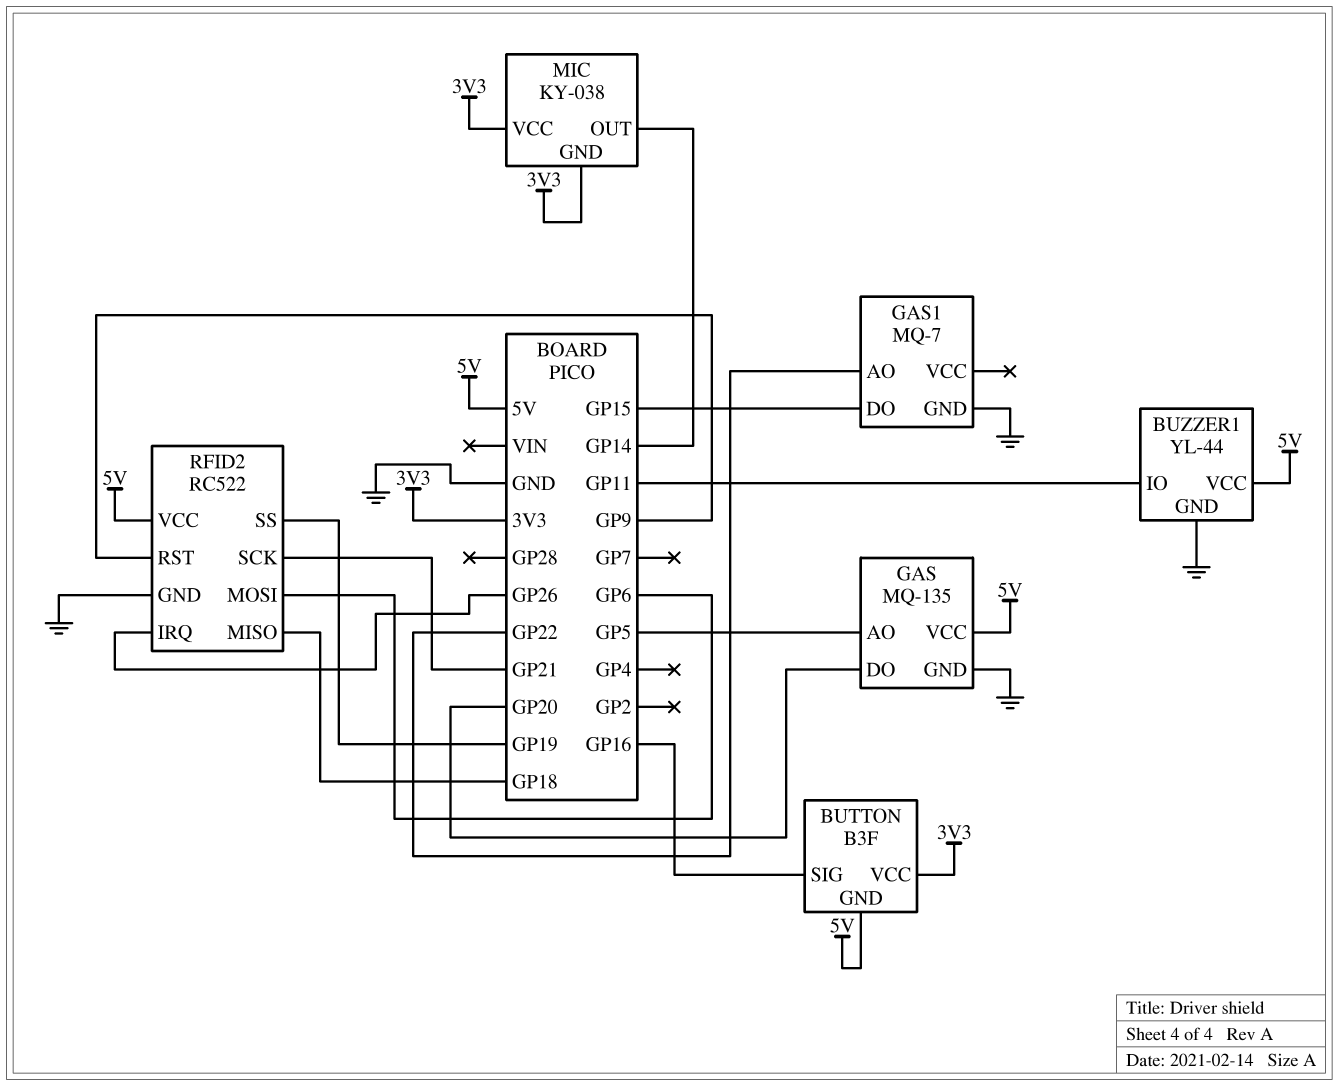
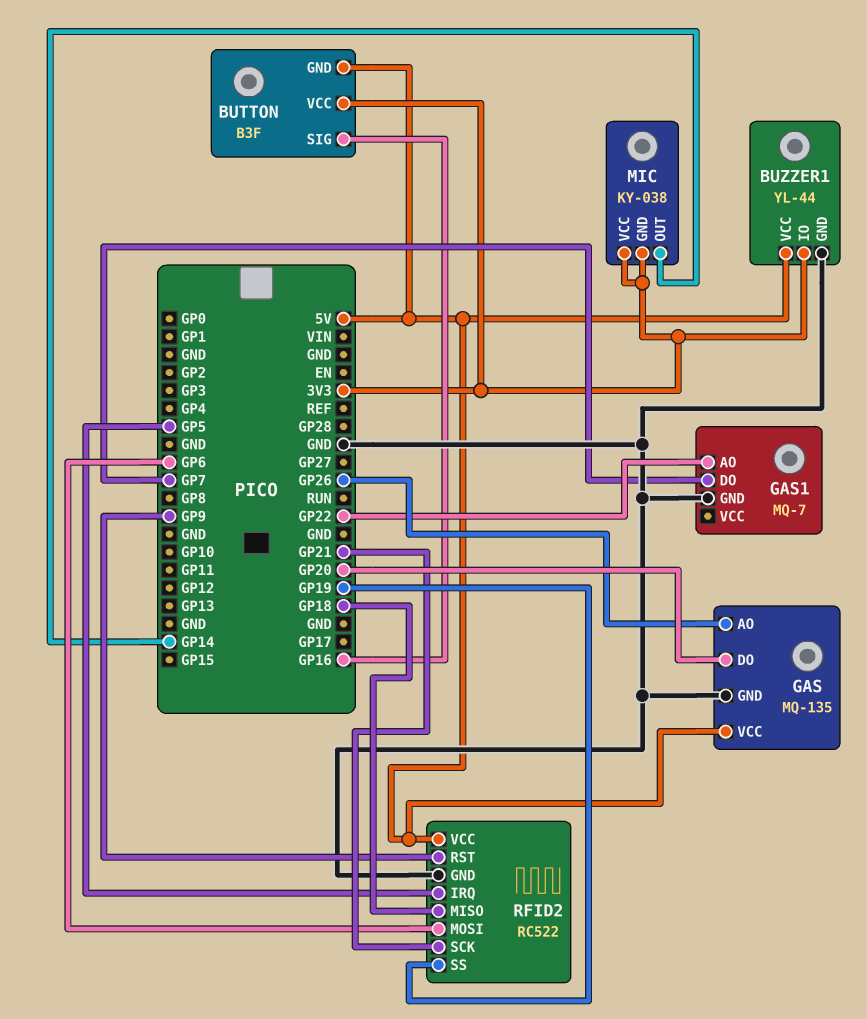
BUZZER1 pin IO: GP11 -> 3V3
GAS pin AO: GP5 -> GP26
GAS1 pin DO: GP15 -> GP7
RFID2 pin IRQ: GP26 -> GP5

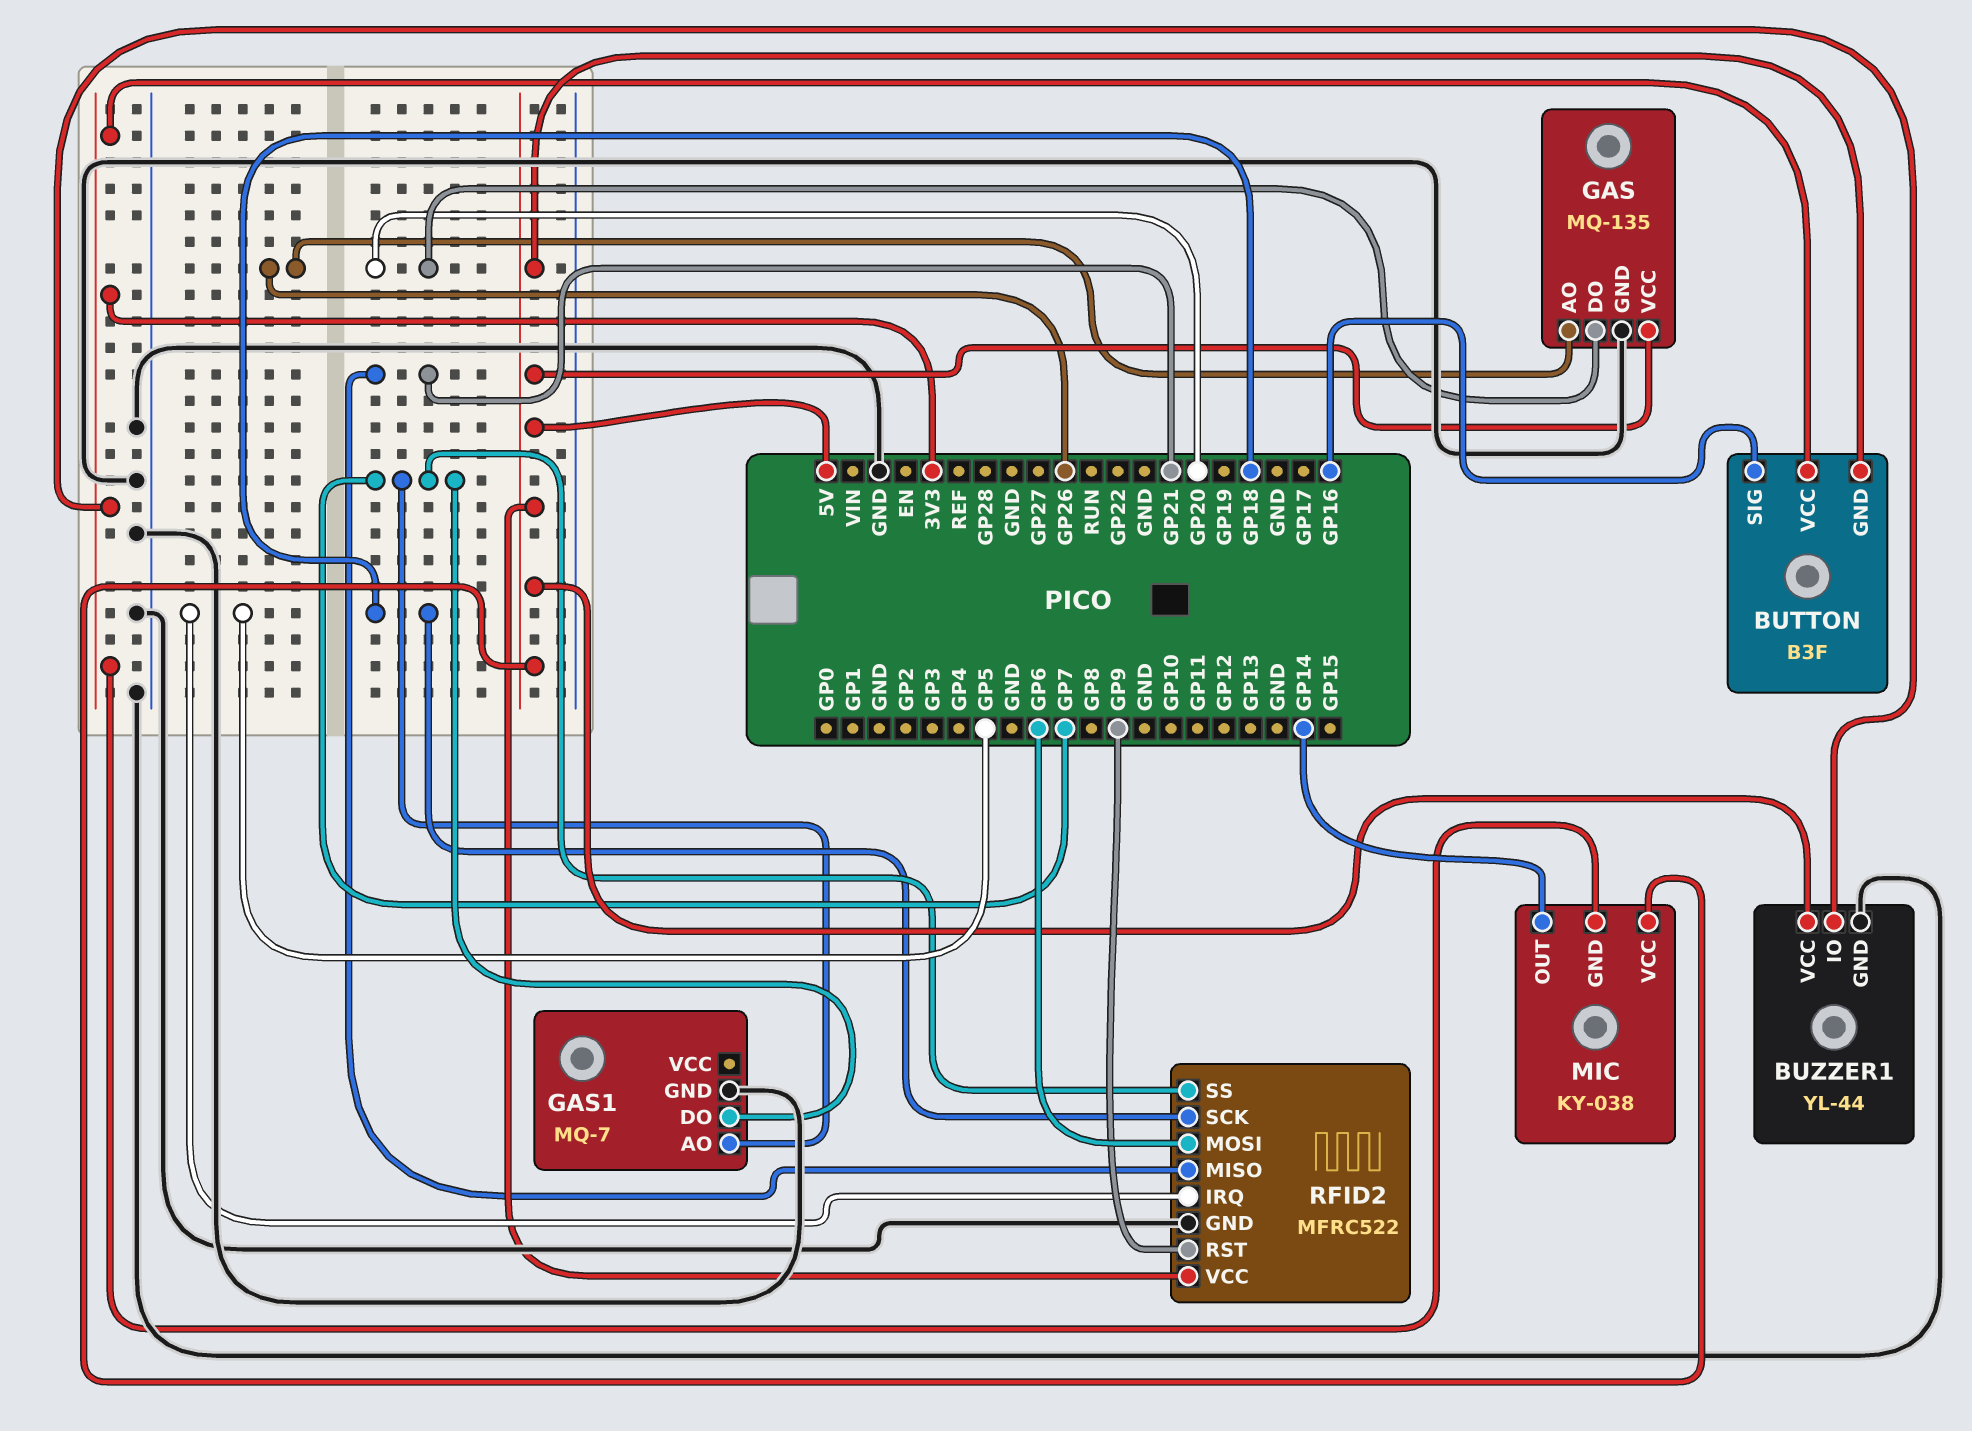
GAS1 pin AO: GP22 -> GP7
MIC pin VCC: 3V3 -> 5V
RFID2: RC522 -> MFRC522
RFID2 pin MISO: GP18 -> GP21
RFID2 pin SCK: GP21 -> GP18
RFID2 pin SS: GP19 -> GP7

